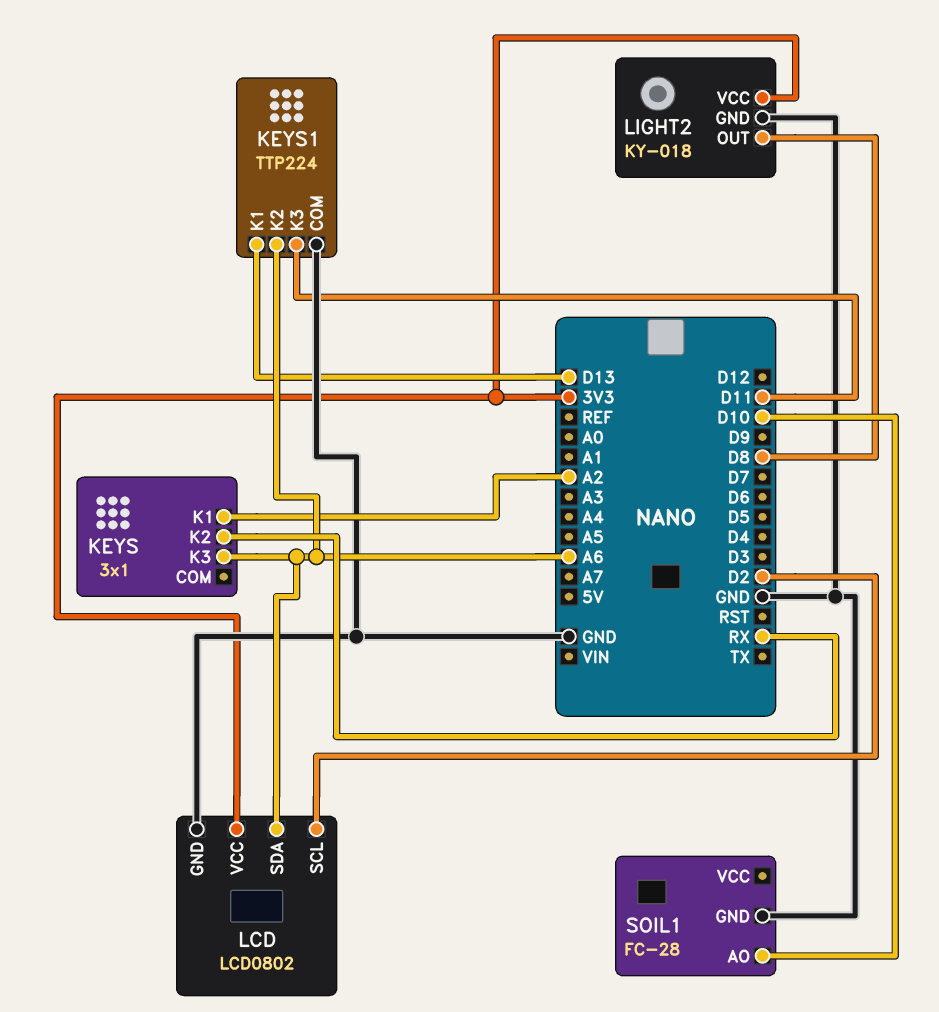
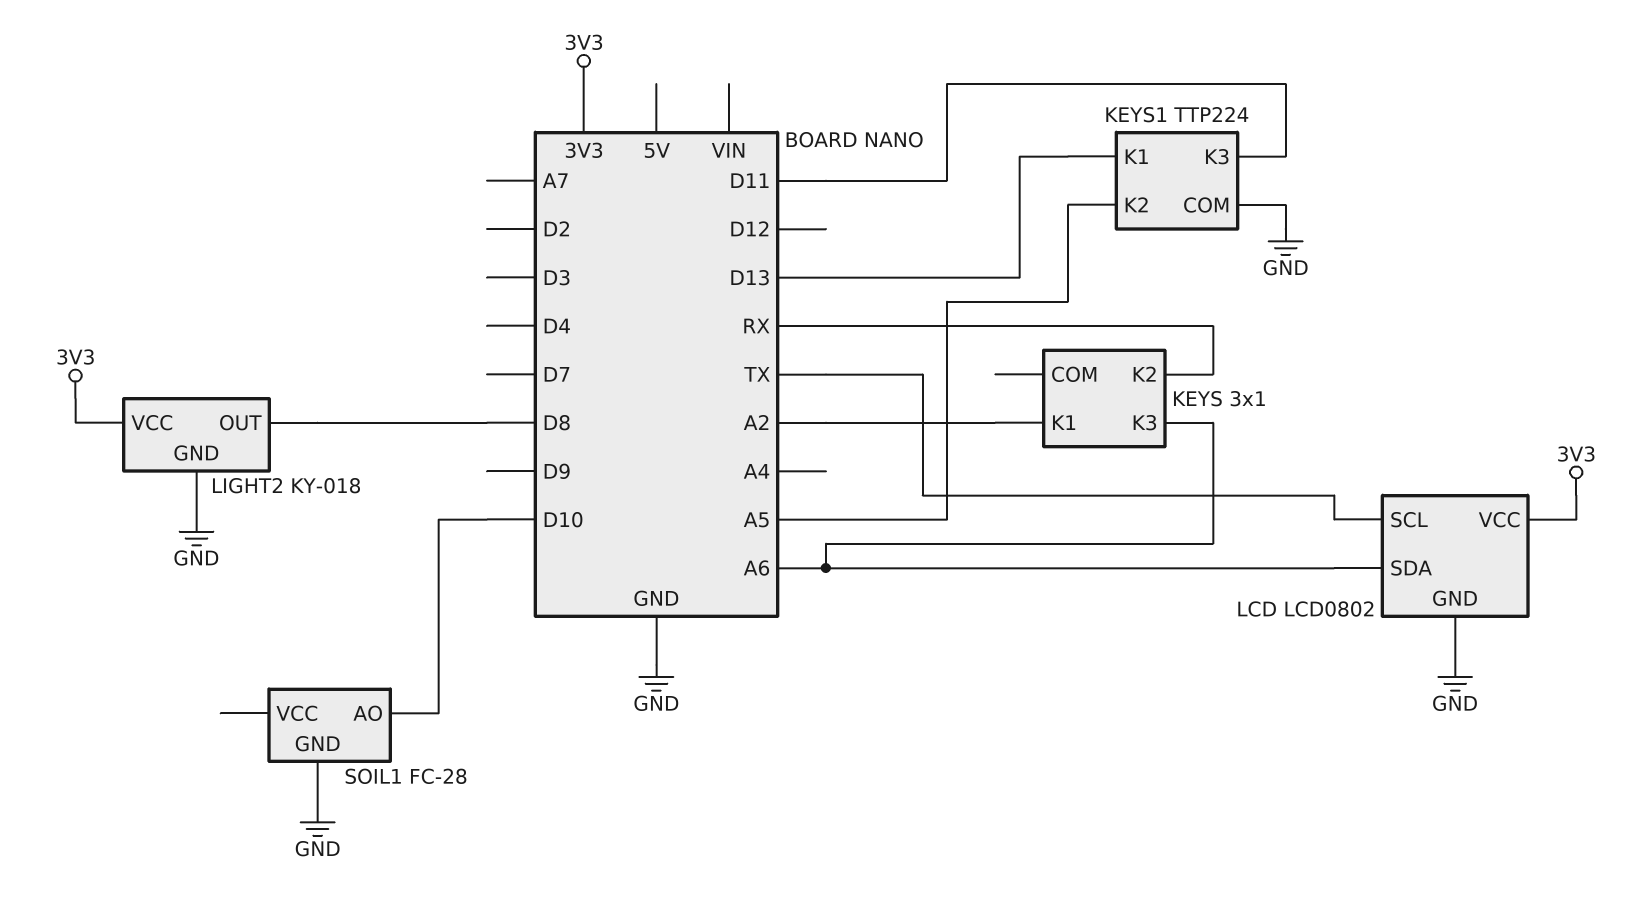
KEYS1 pin K2: A6 -> A5
LCD pin SCL: D2 -> TX

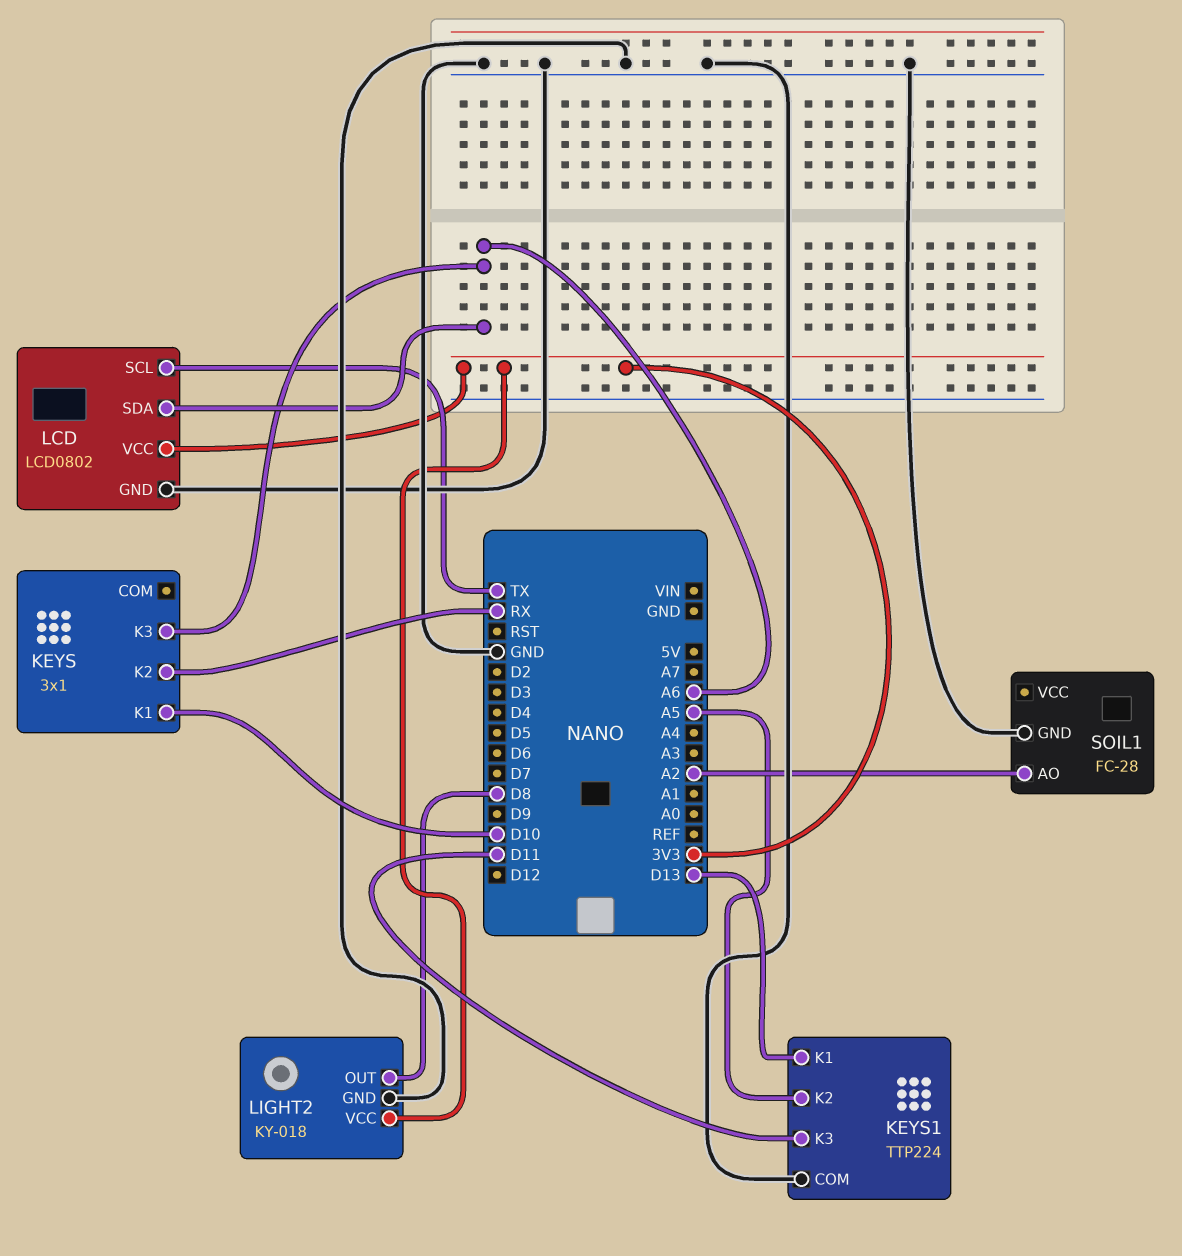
KEYS pin K1: A2 -> D10
SOIL1 pin AO: D10 -> A2

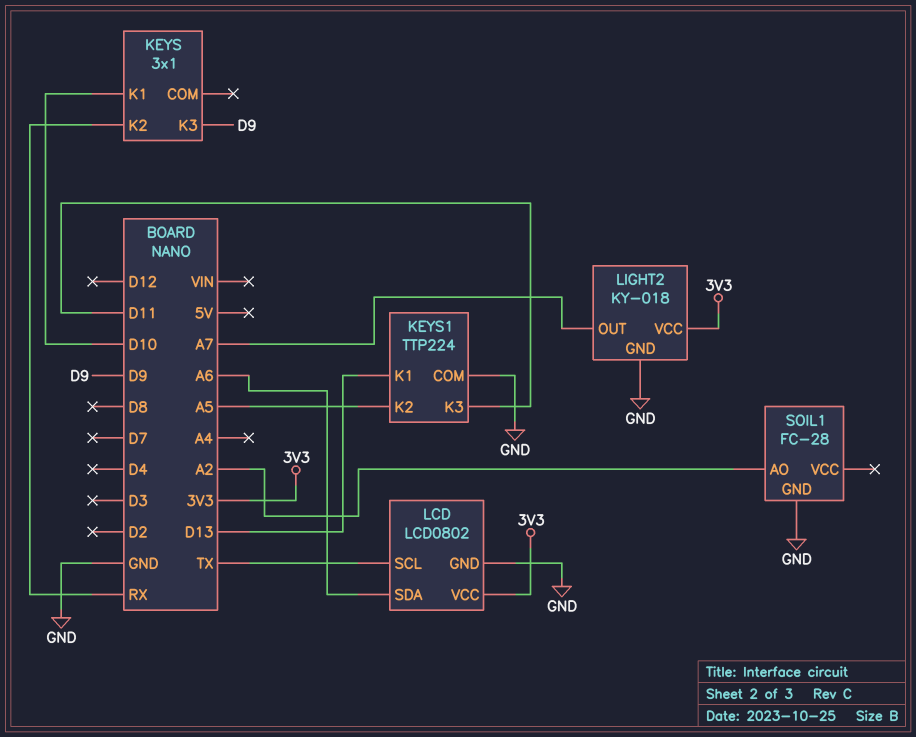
KEYS pin K3: A6 -> D9
LIGHT2 pin OUT: D8 -> A7

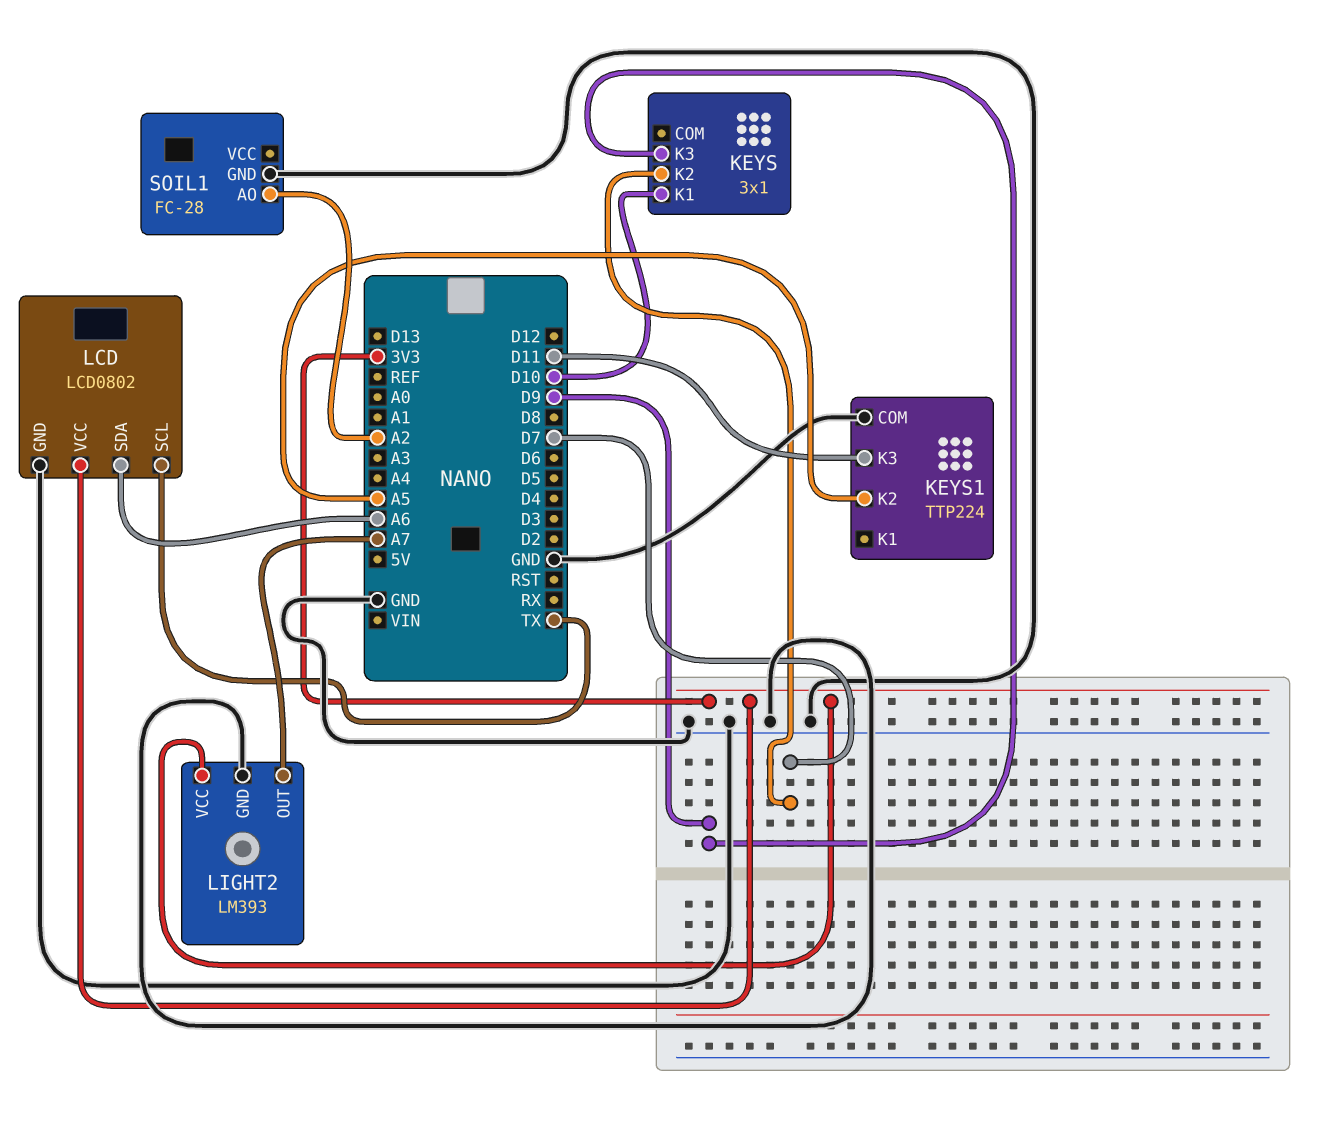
KEYS pin K2: RX -> D7
KEYS1 pin K1: D13 -> none
LIGHT2: KY-018 -> LM393

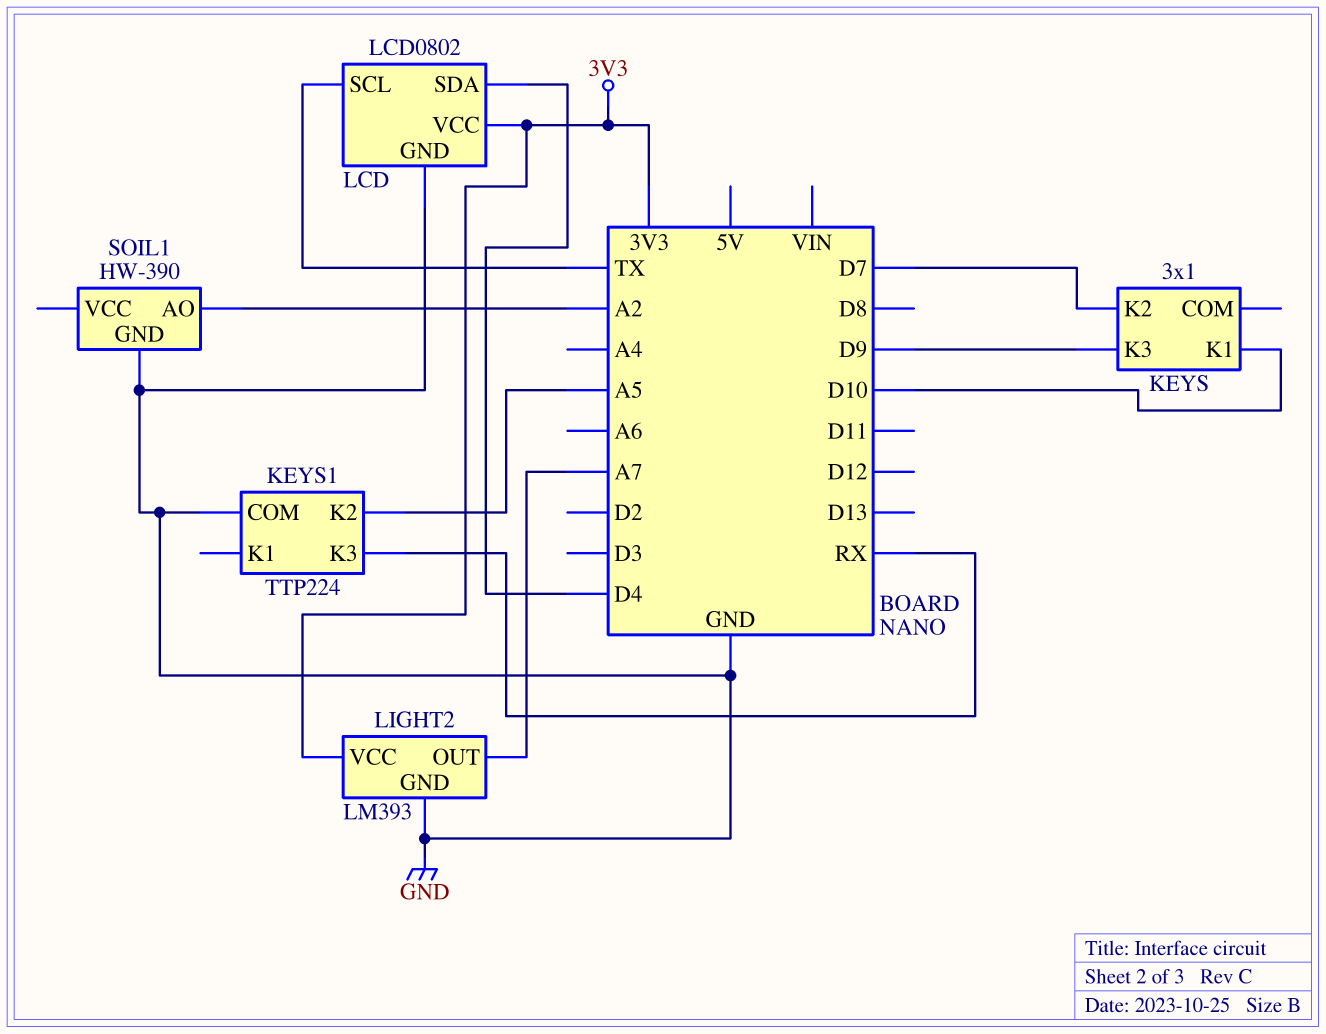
KEYS1 pin K3: D11 -> RX
LCD pin SDA: A6 -> D4
SOIL1: FC-28 -> HW-390

